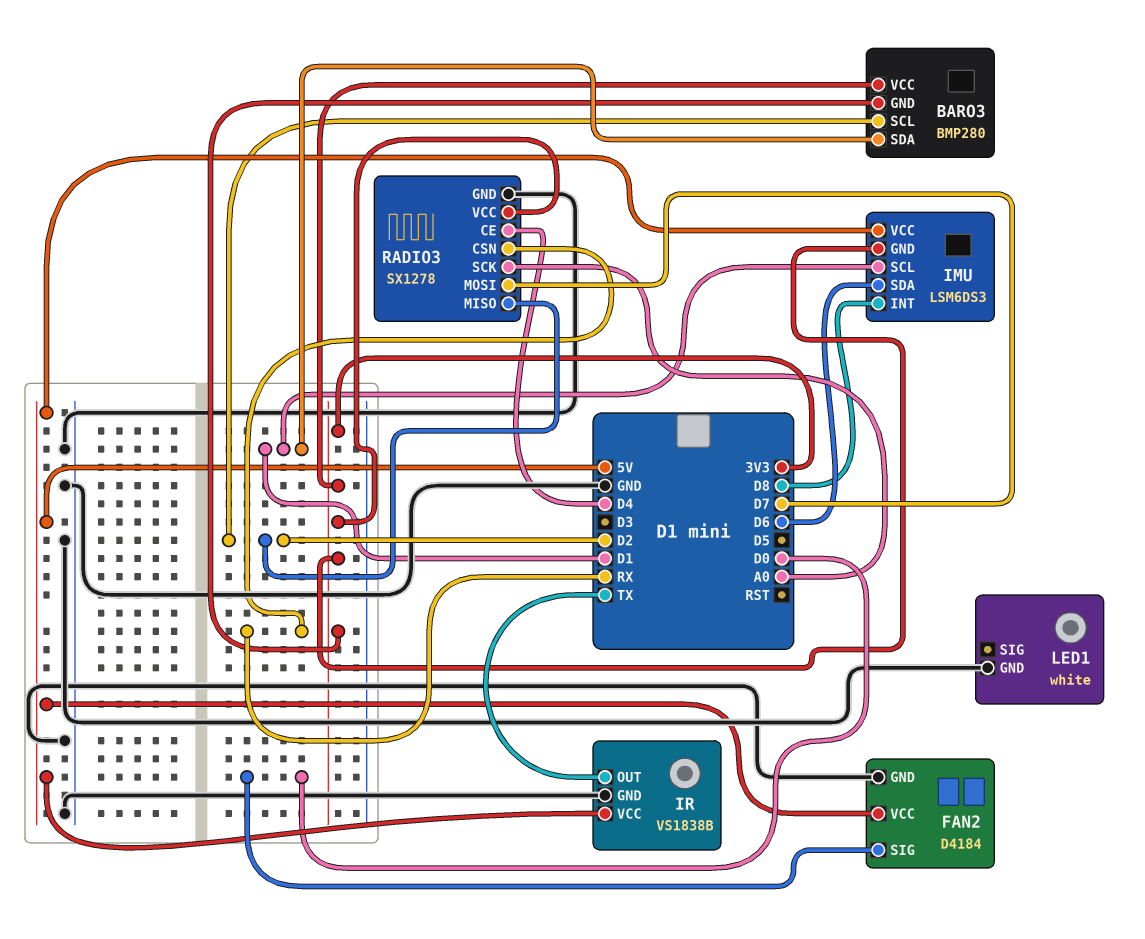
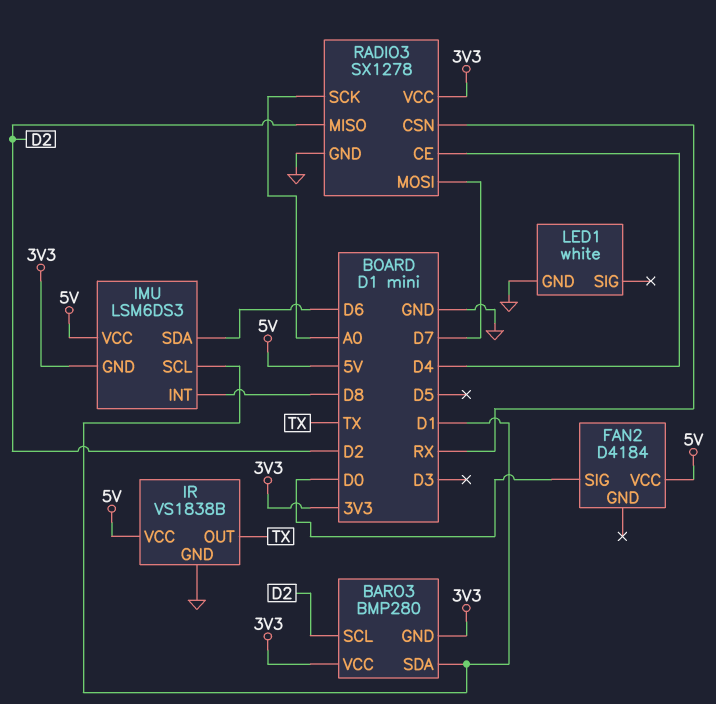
FAN2 pin GND: GND -> none

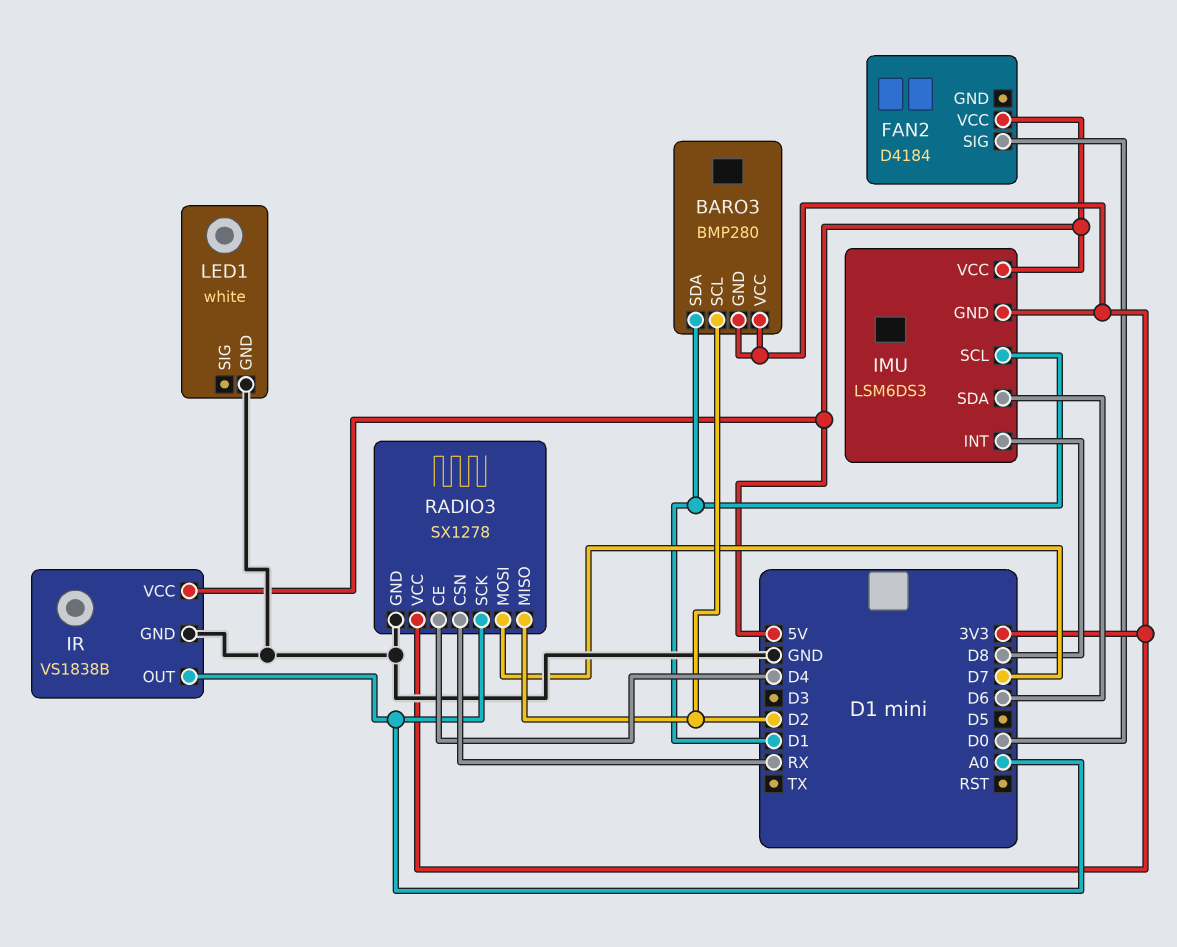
IR pin OUT: TX -> A0

